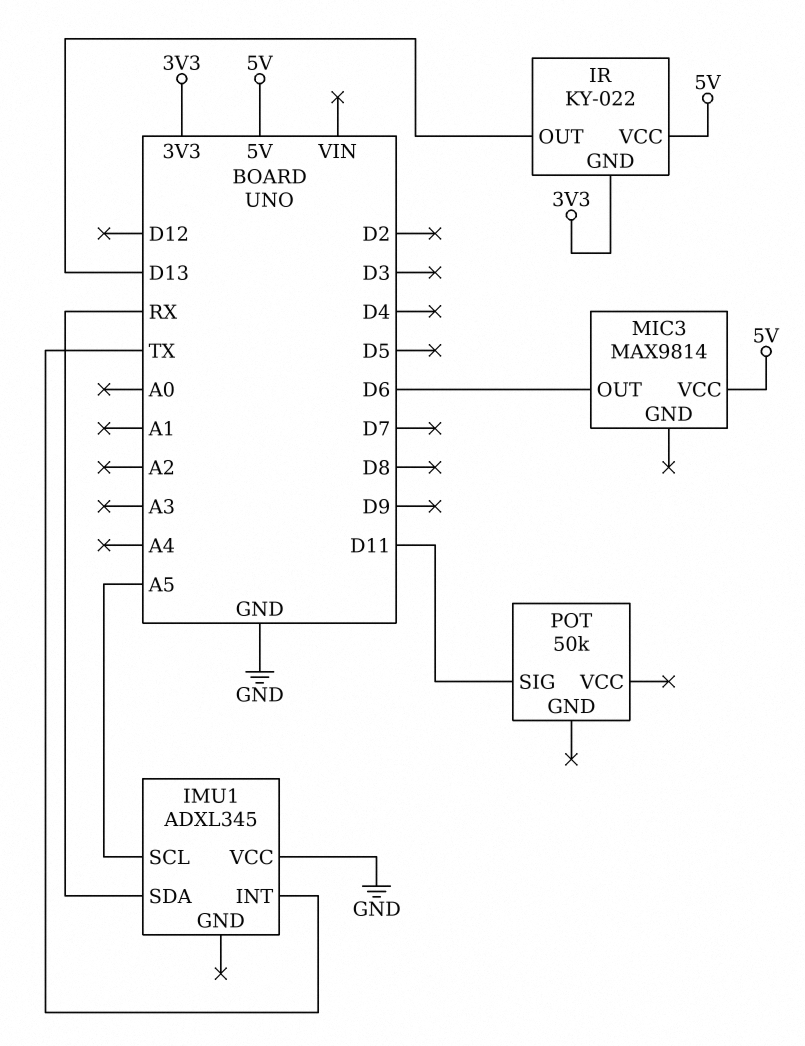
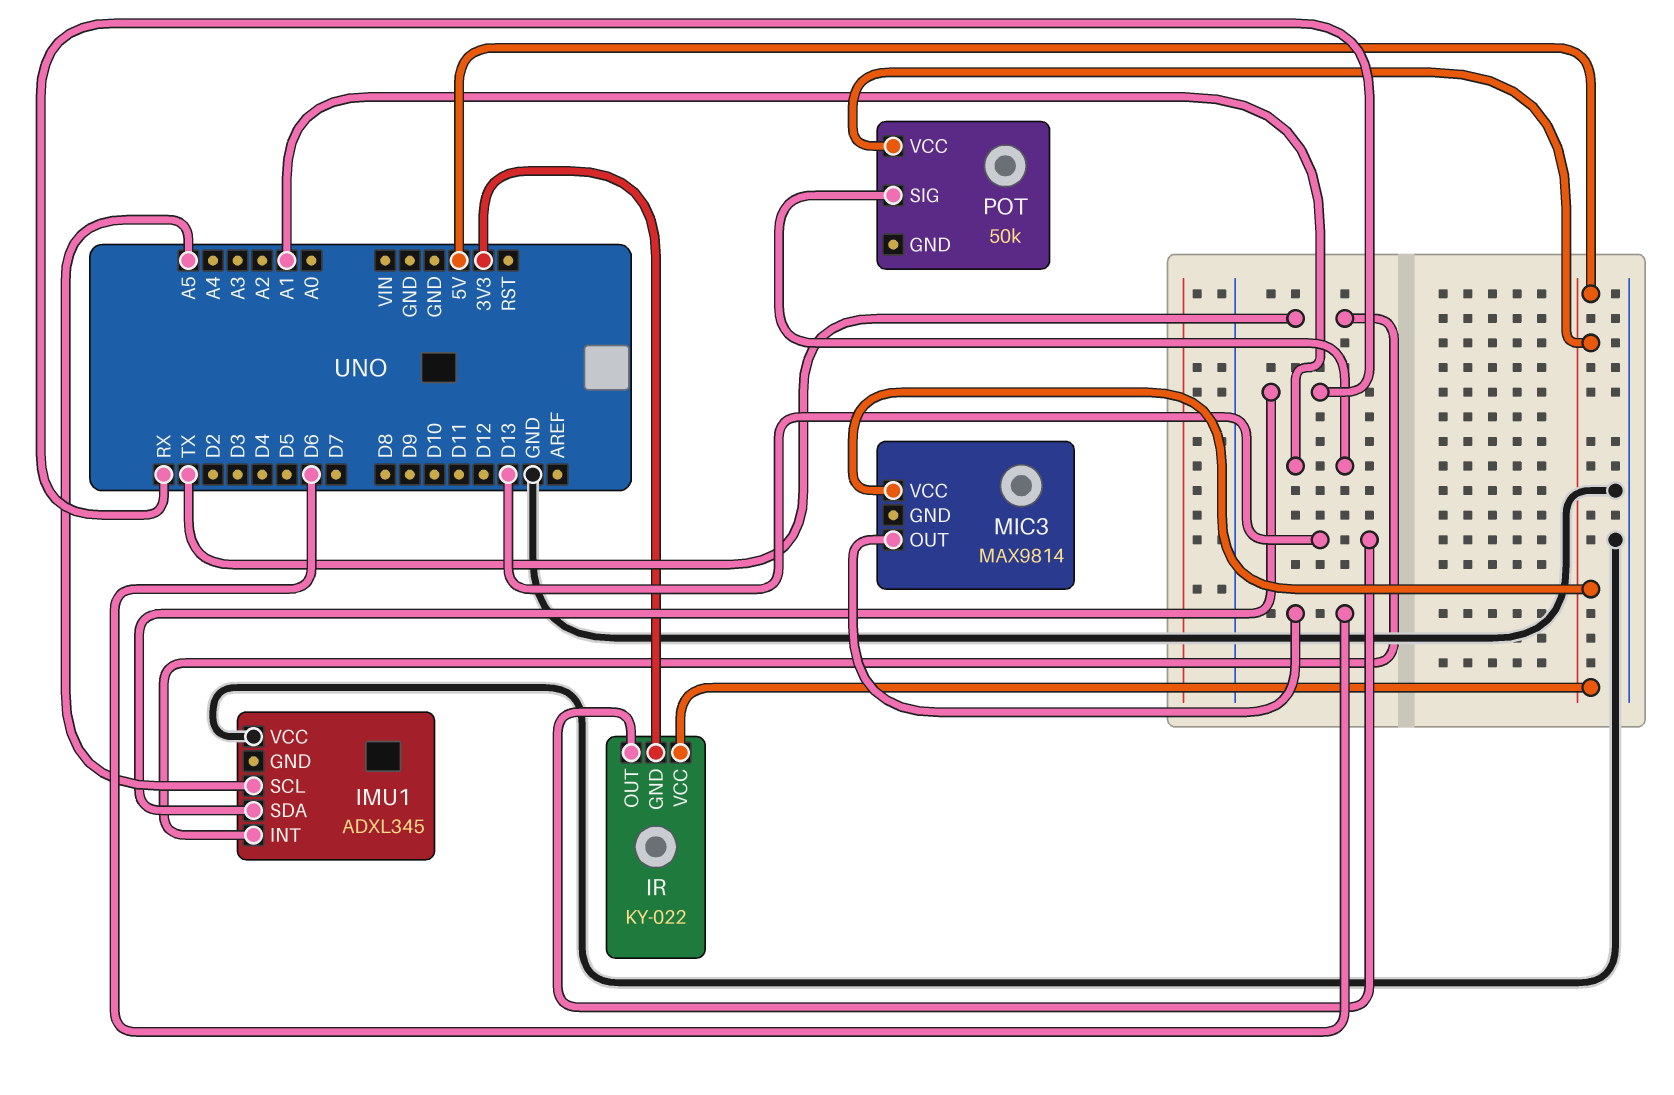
POT pin SIG: D11 -> A1
POT pin VCC: none -> 5V

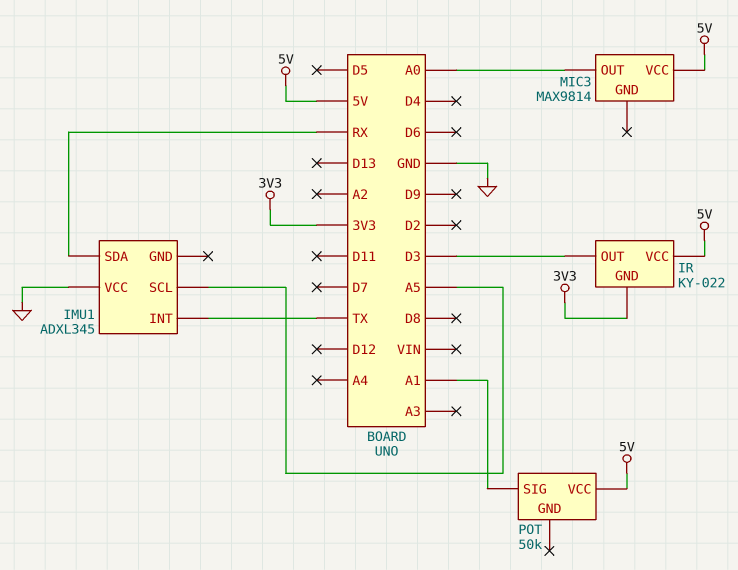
IR pin OUT: D13 -> D3
MIC3 pin OUT: D6 -> A0

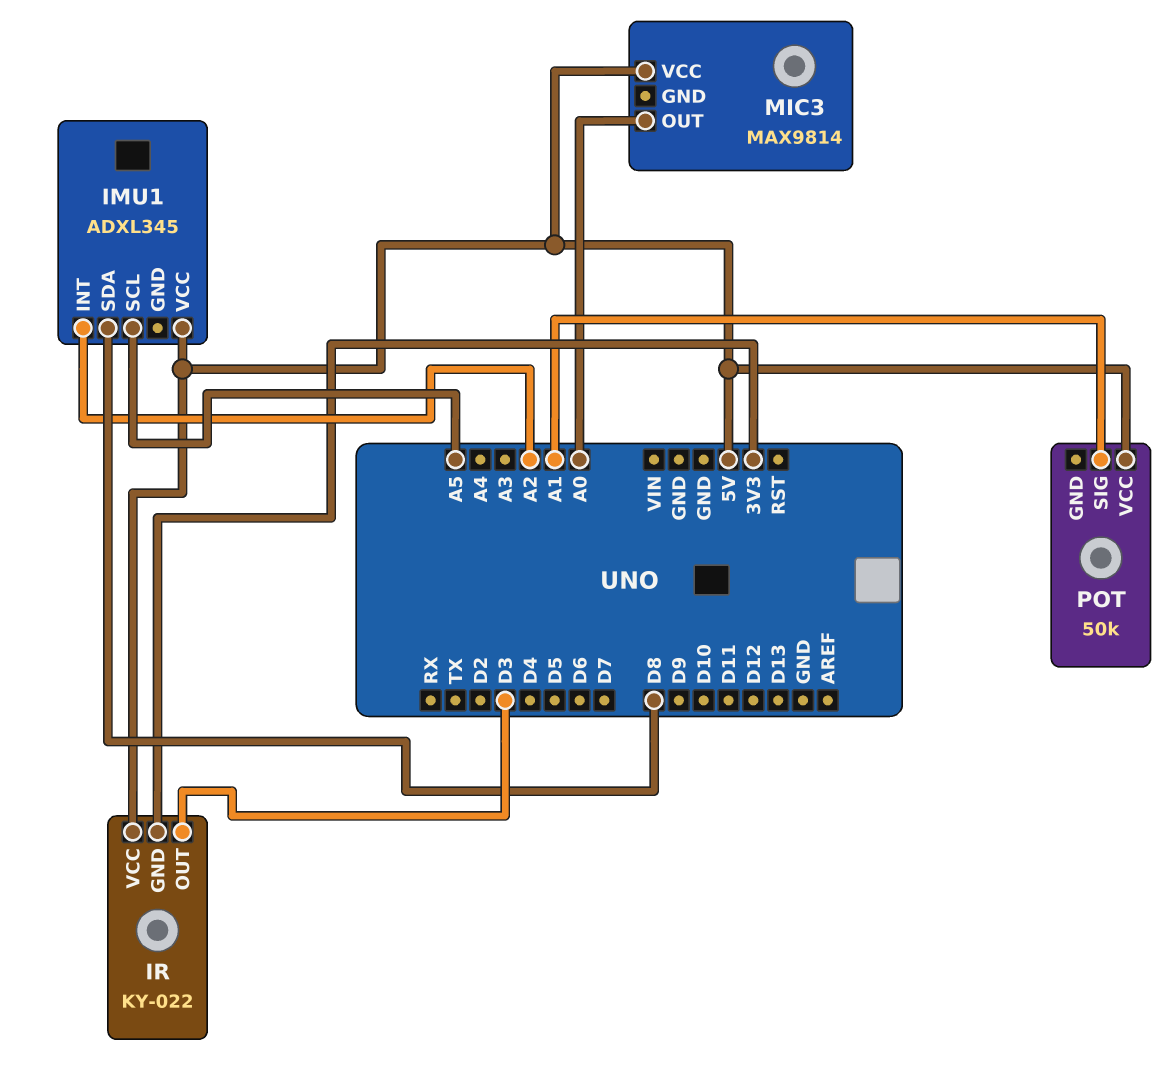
IMU1 pin INT: TX -> A2
IMU1 pin SDA: RX -> D8
IMU1 pin VCC: GND -> 5V

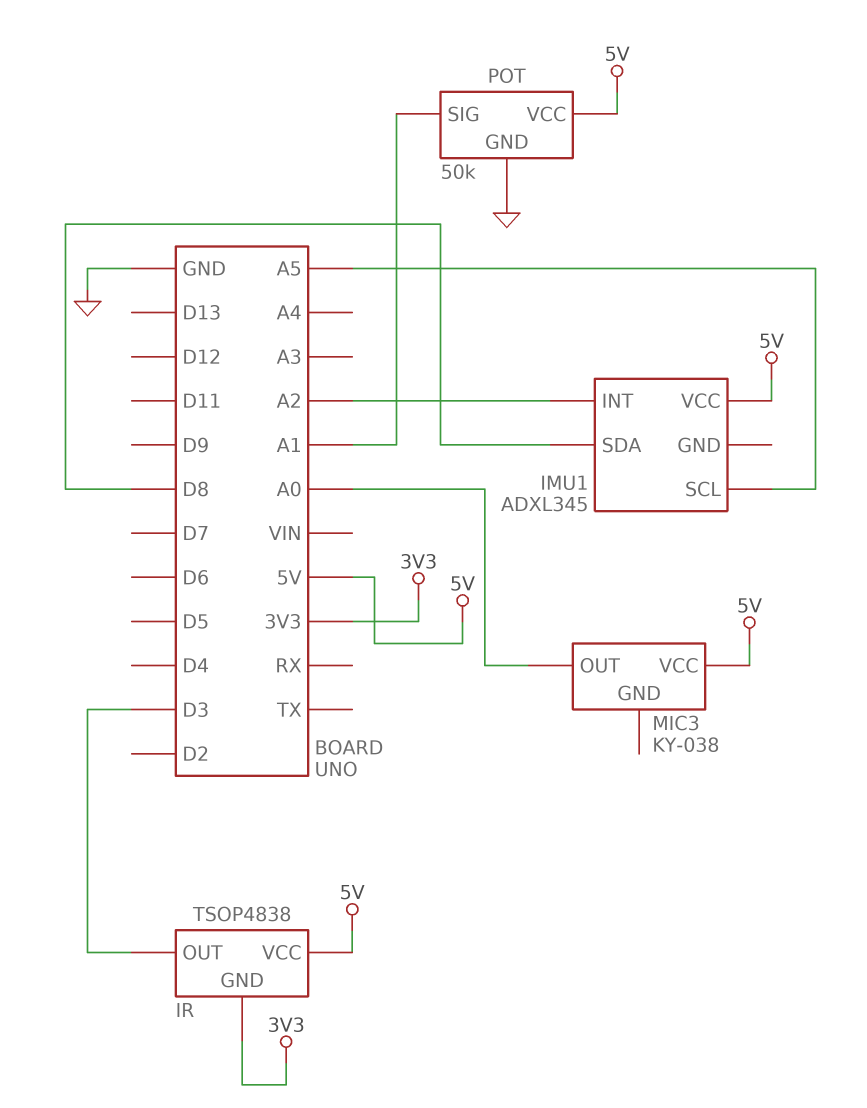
IR: KY-022 -> TSOP4838
MIC3: MAX9814 -> KY-038
POT pin GND: none -> GND

